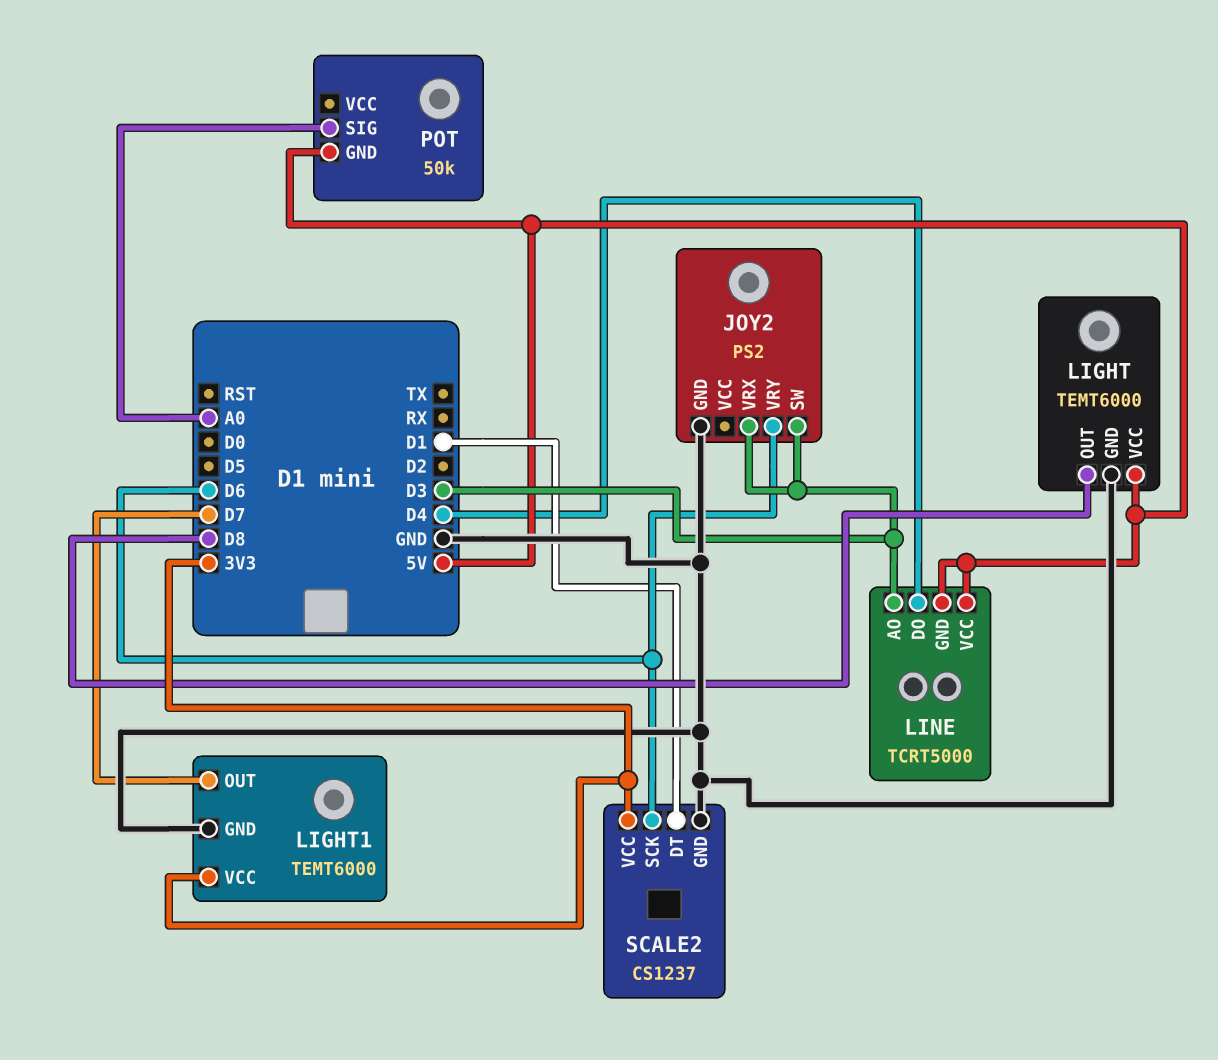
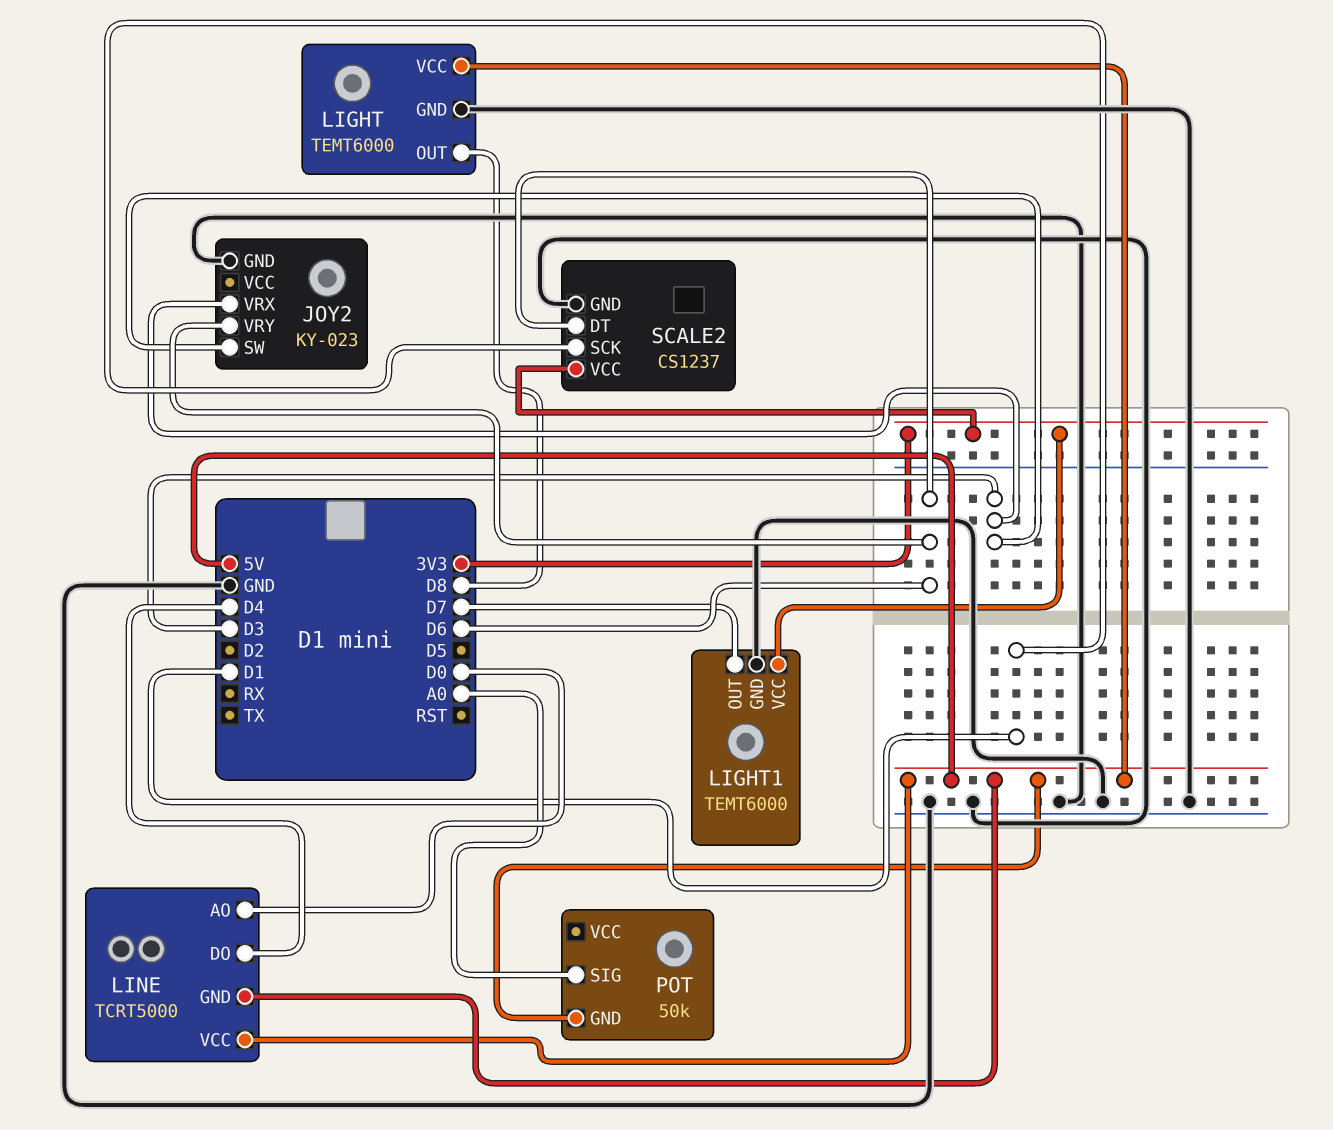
JOY2: PS2 -> KY-023
LINE pin AO: D3 -> D0
SCALE2 pin DT: D1 -> D6
SCALE2 pin SCK: D6 -> D1

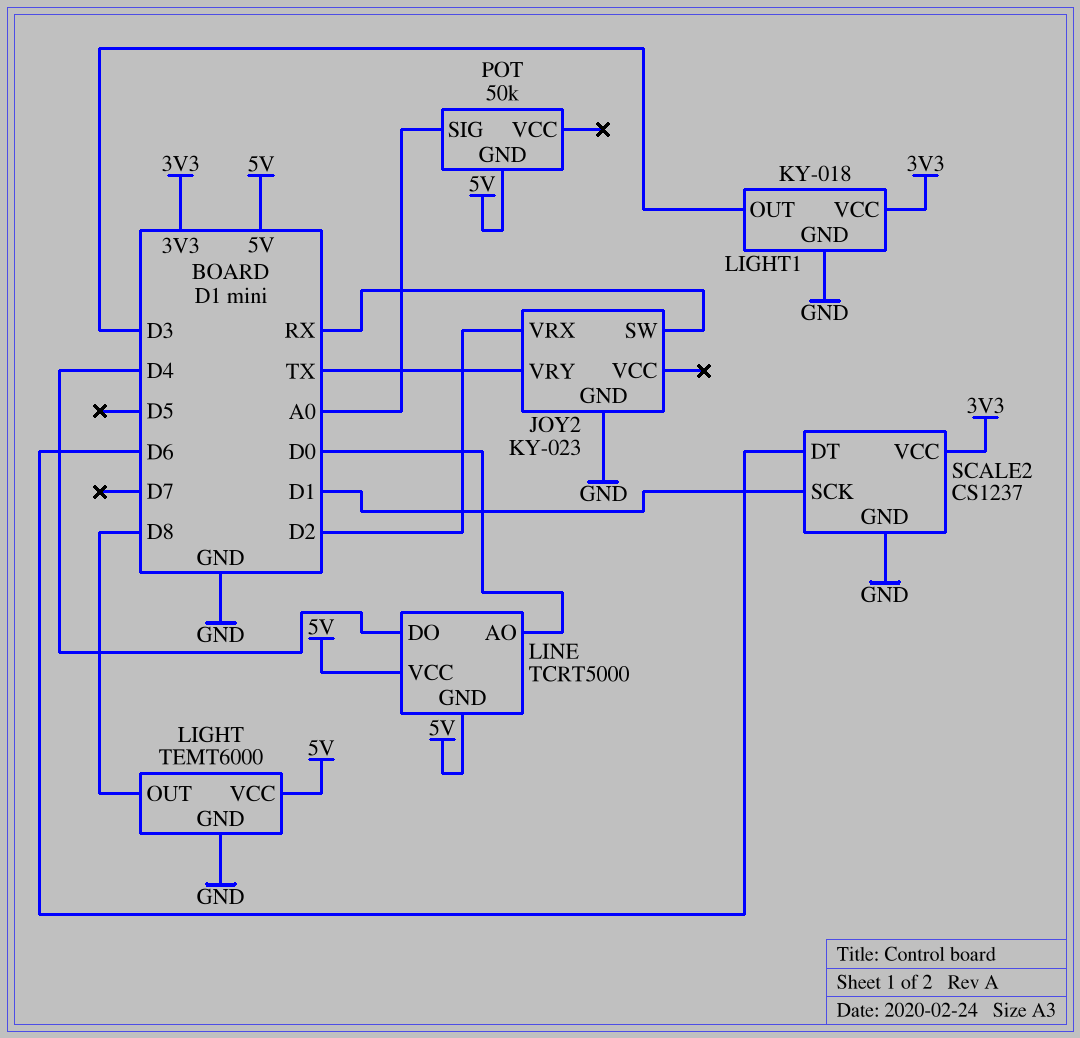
JOY2 pin SW: D3 -> RX
JOY2 pin VRX: D3 -> D2
JOY2 pin VRY: D6 -> TX
LIGHT1: TEMT6000 -> KY-018
LIGHT1 pin OUT: D7 -> D3

